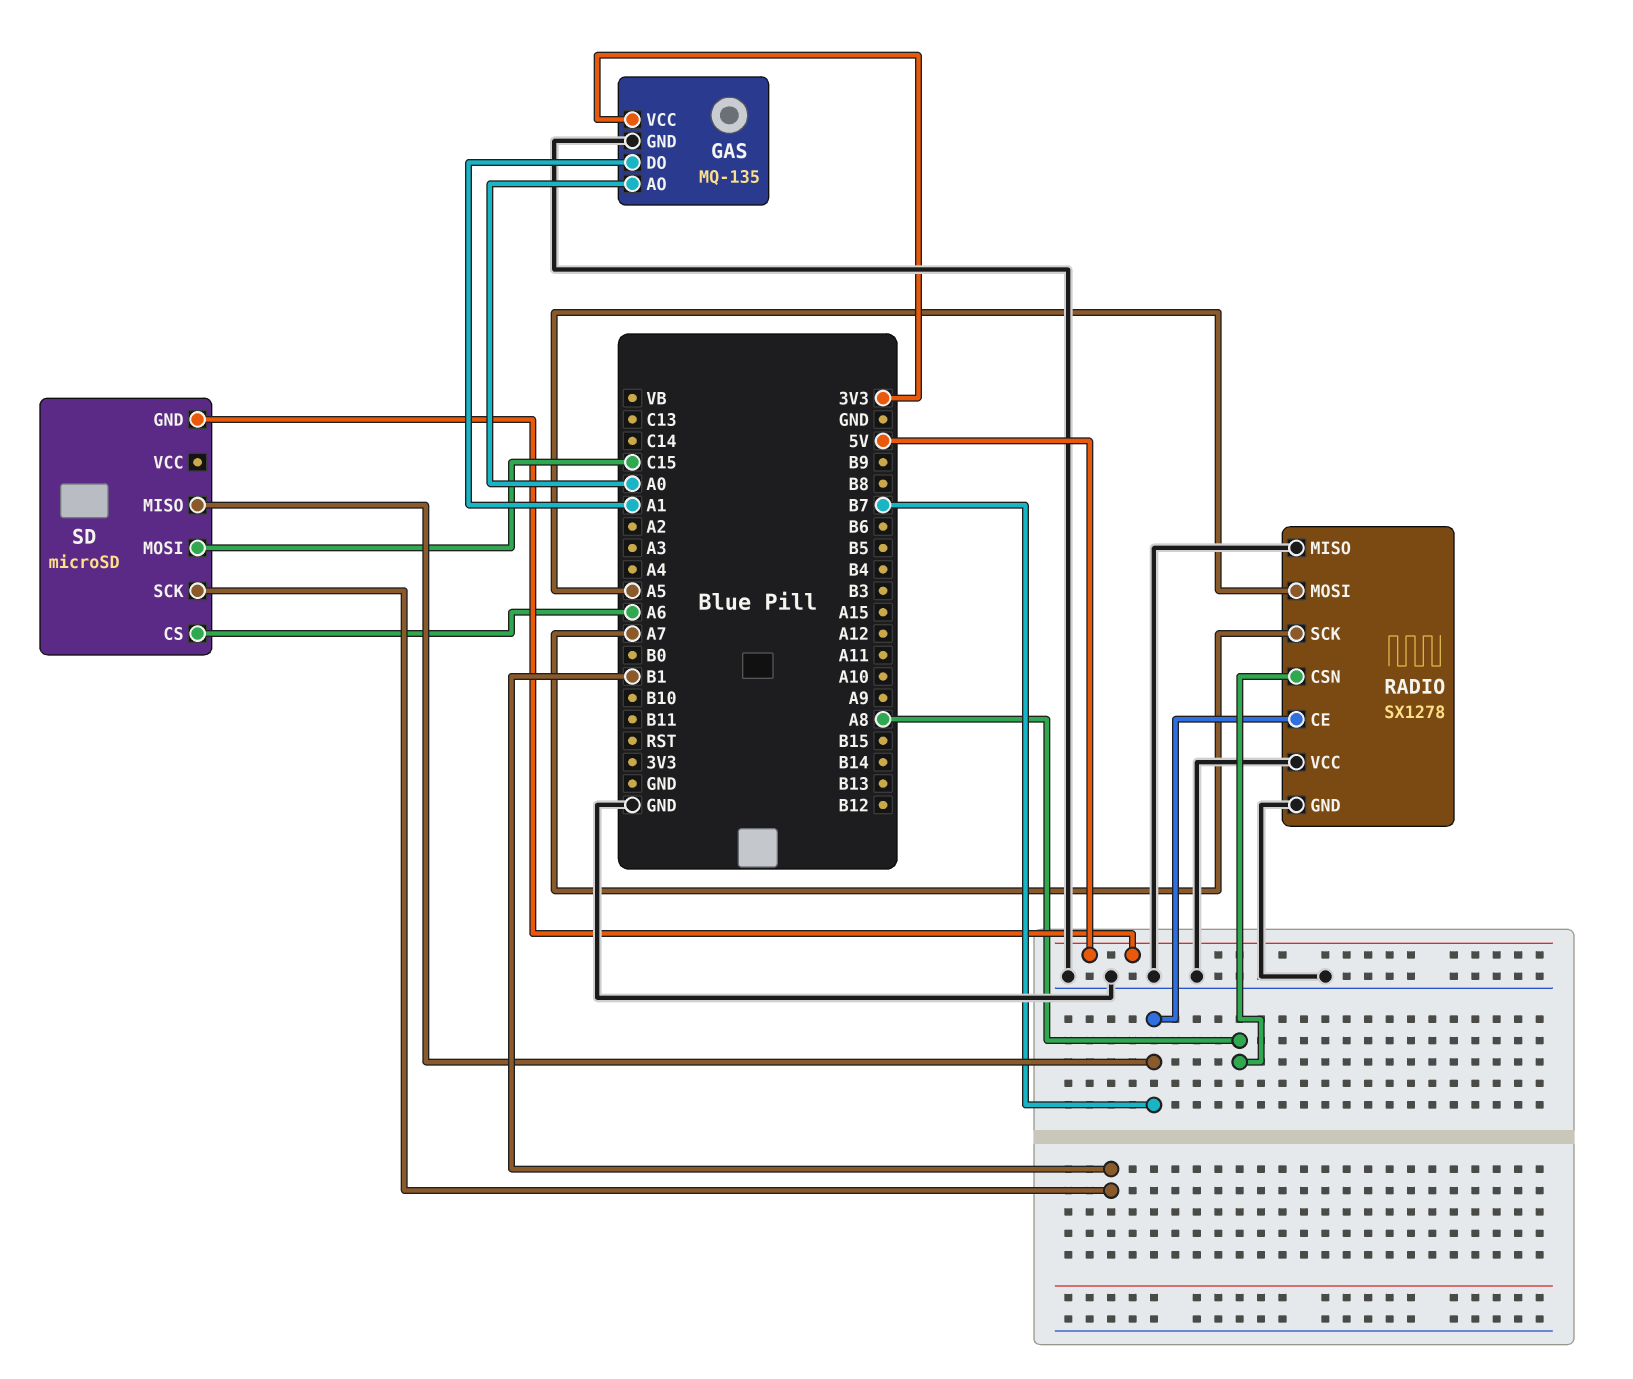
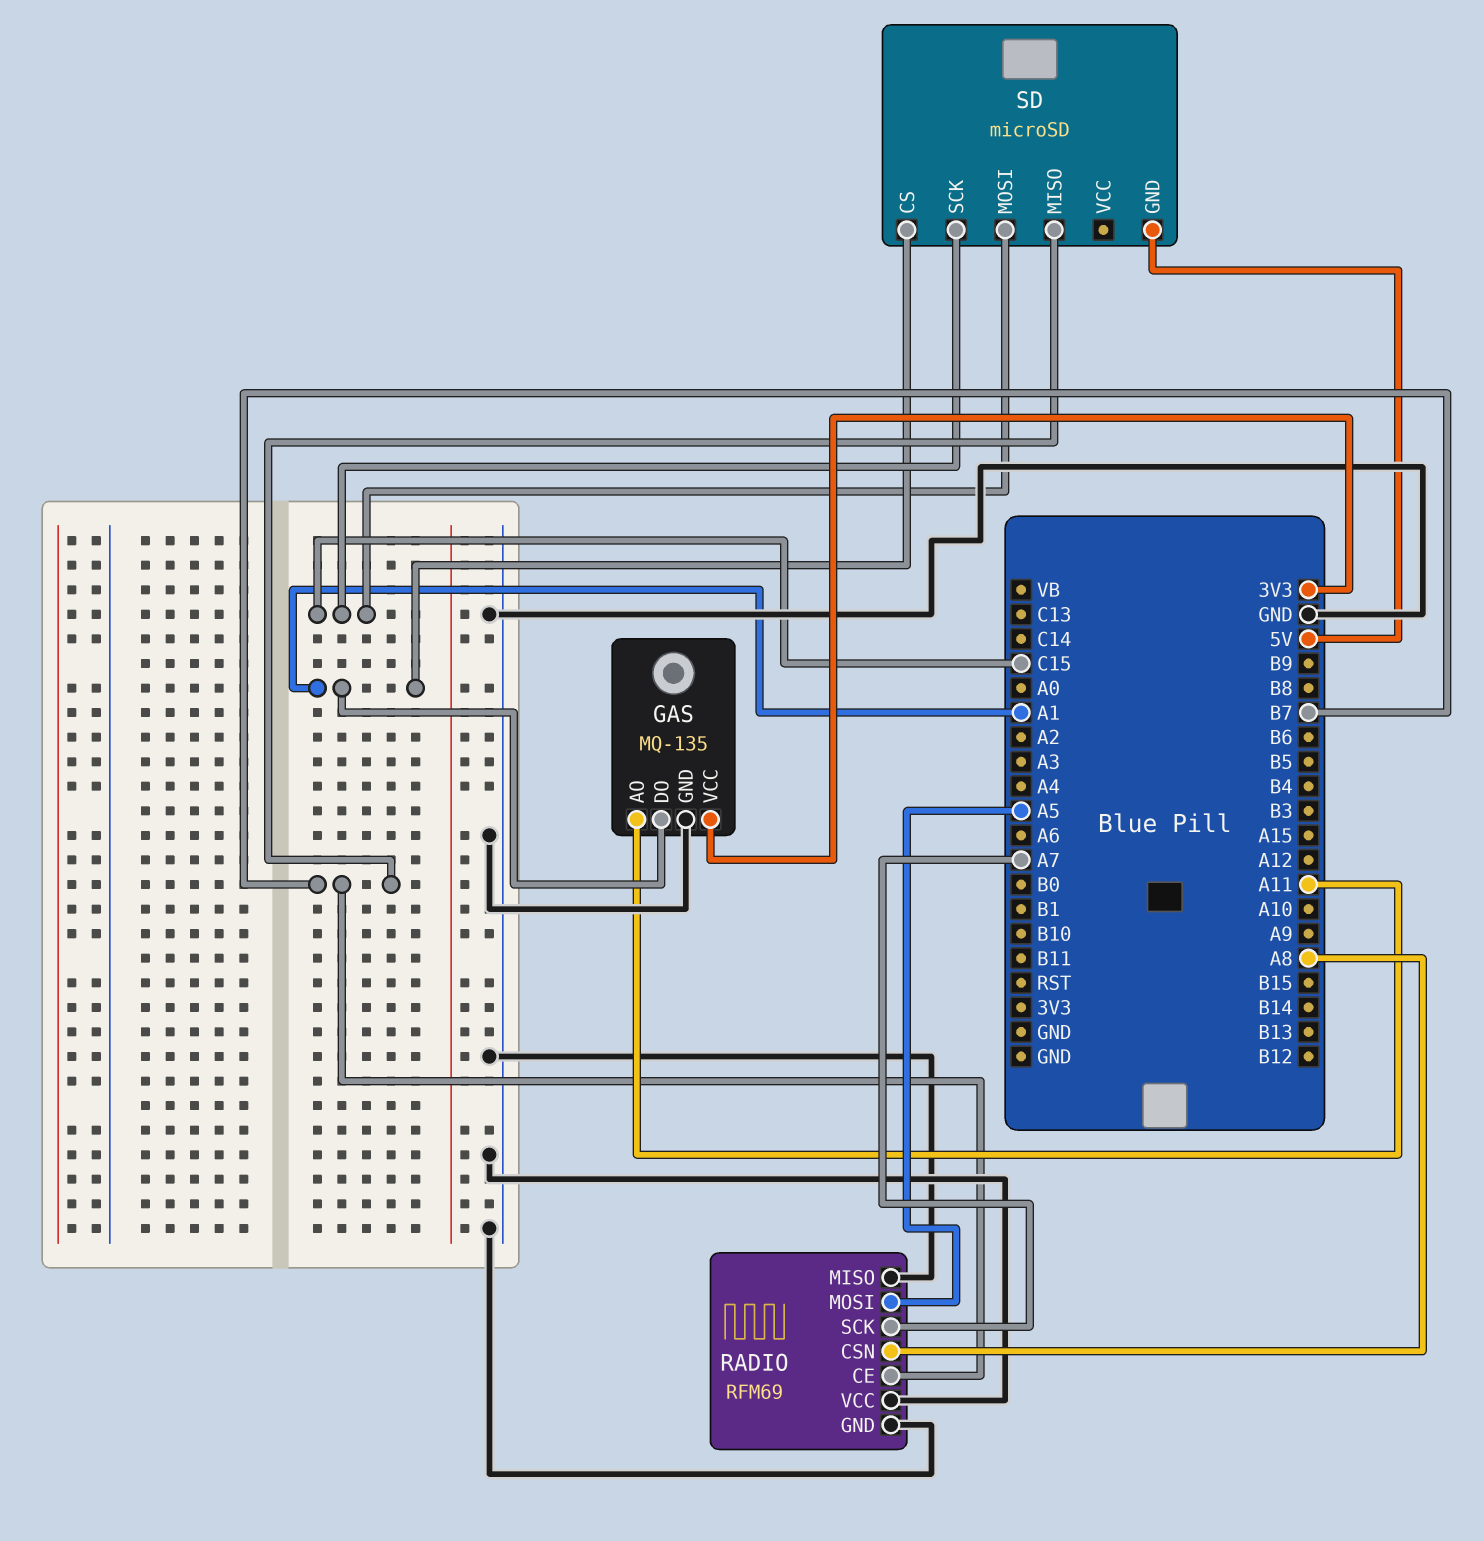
GAS pin AO: A0 -> A11
RADIO: SX1278 -> RFM69
SD pin CS: A6 -> A1
SD pin SCK: B1 -> C15

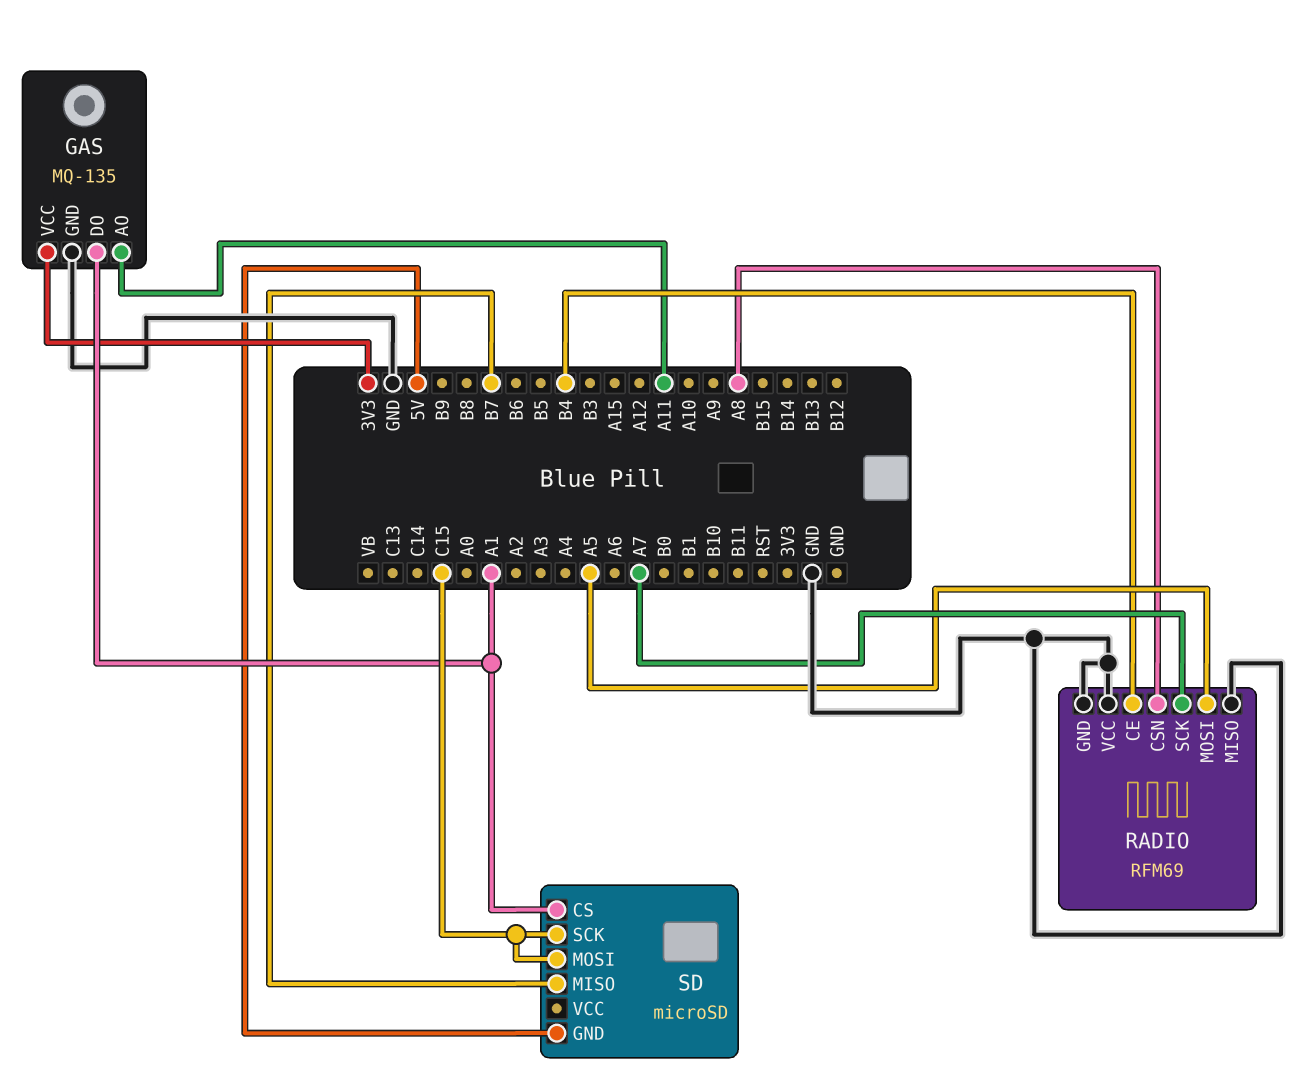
RADIO pin CE: B7 -> B4

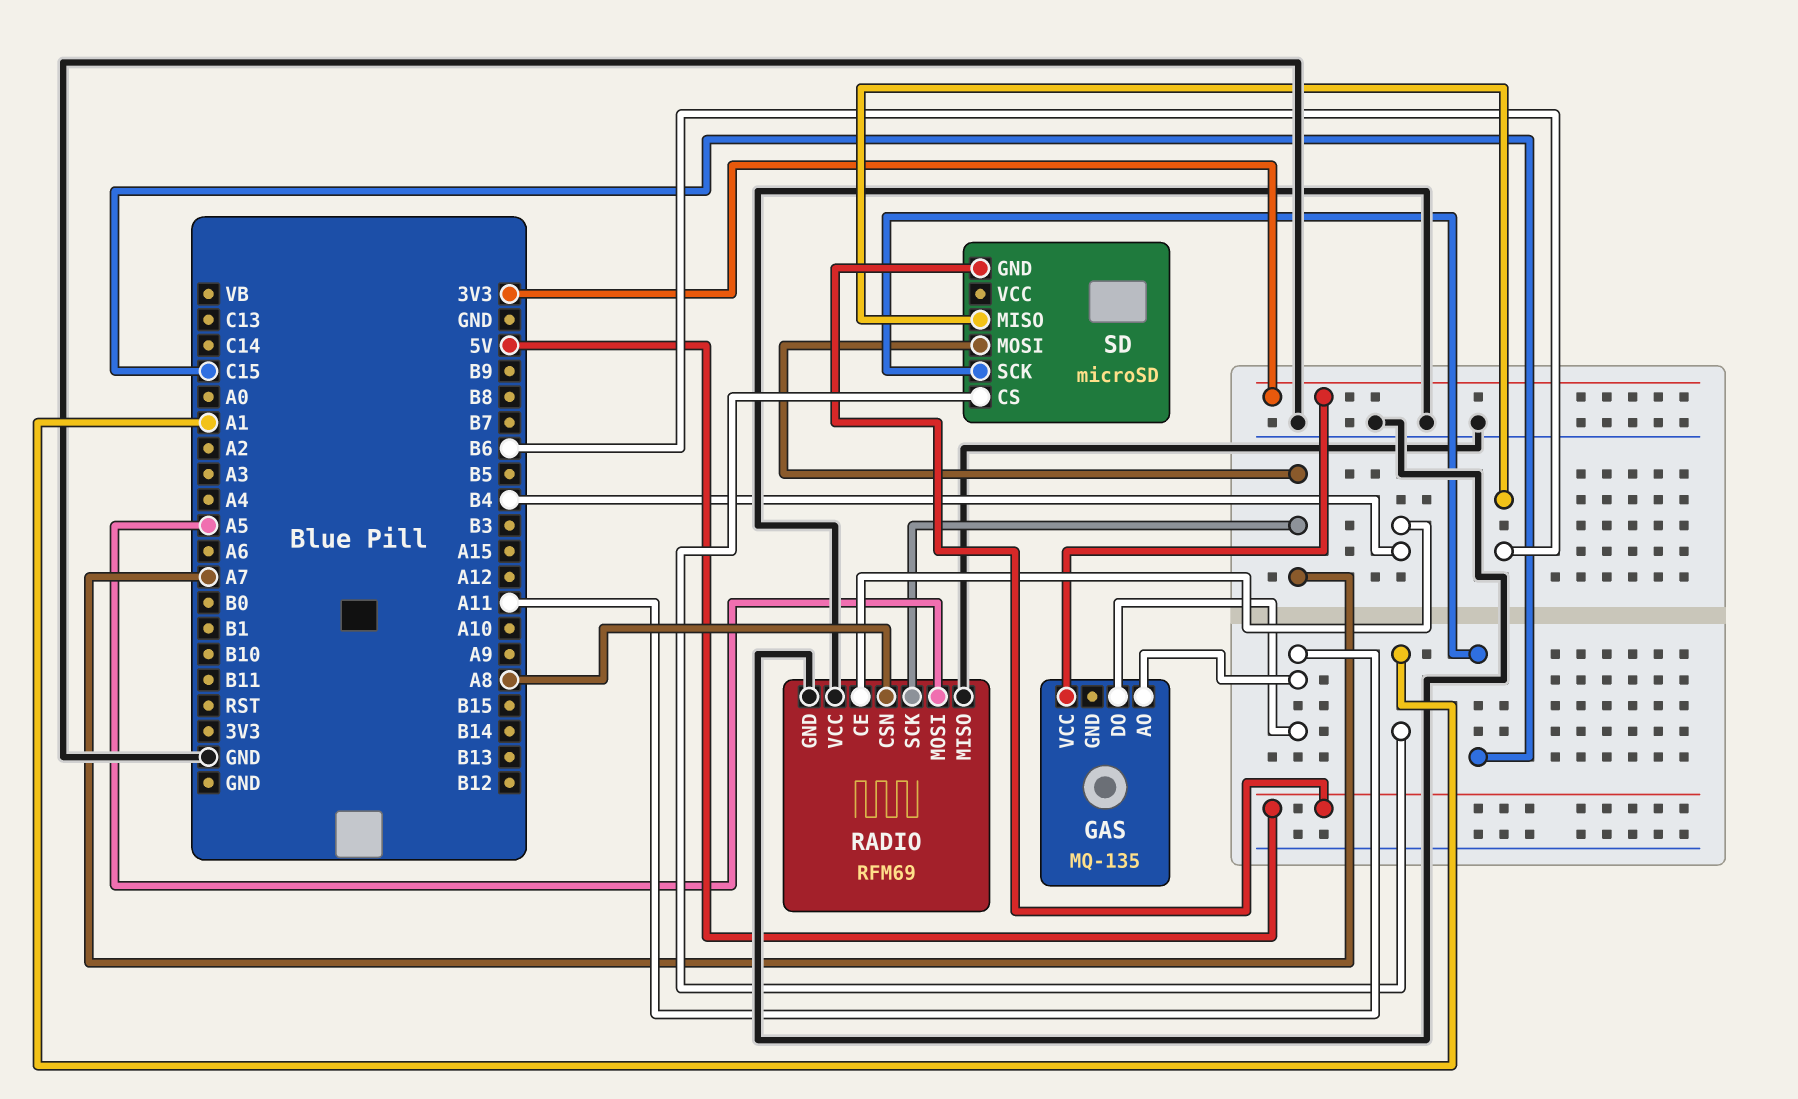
GAS pin DO: A1 -> A11
GAS pin GND: GND -> none
SD pin MISO: B7 -> B6
SD pin MOSI: C15 -> A7

